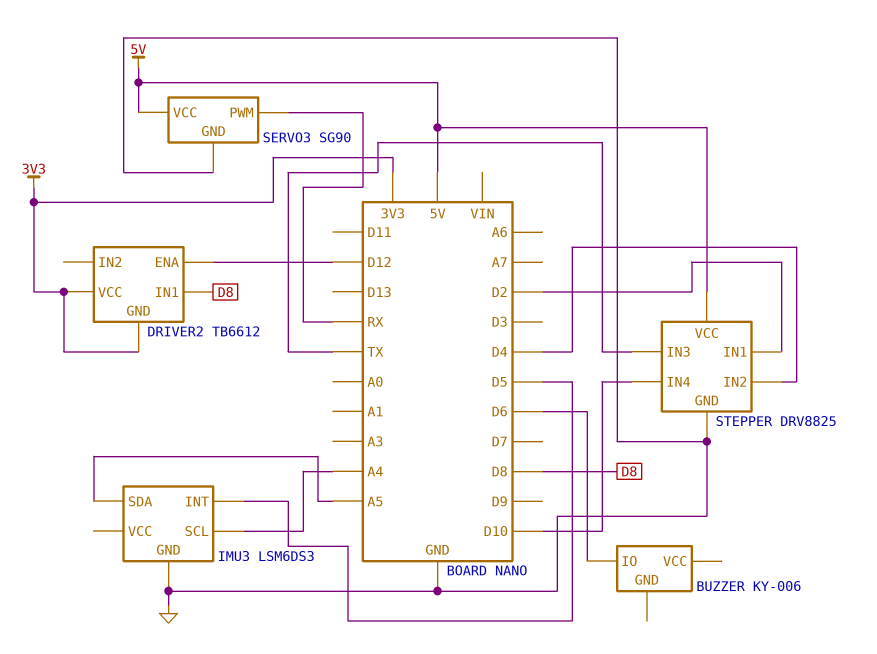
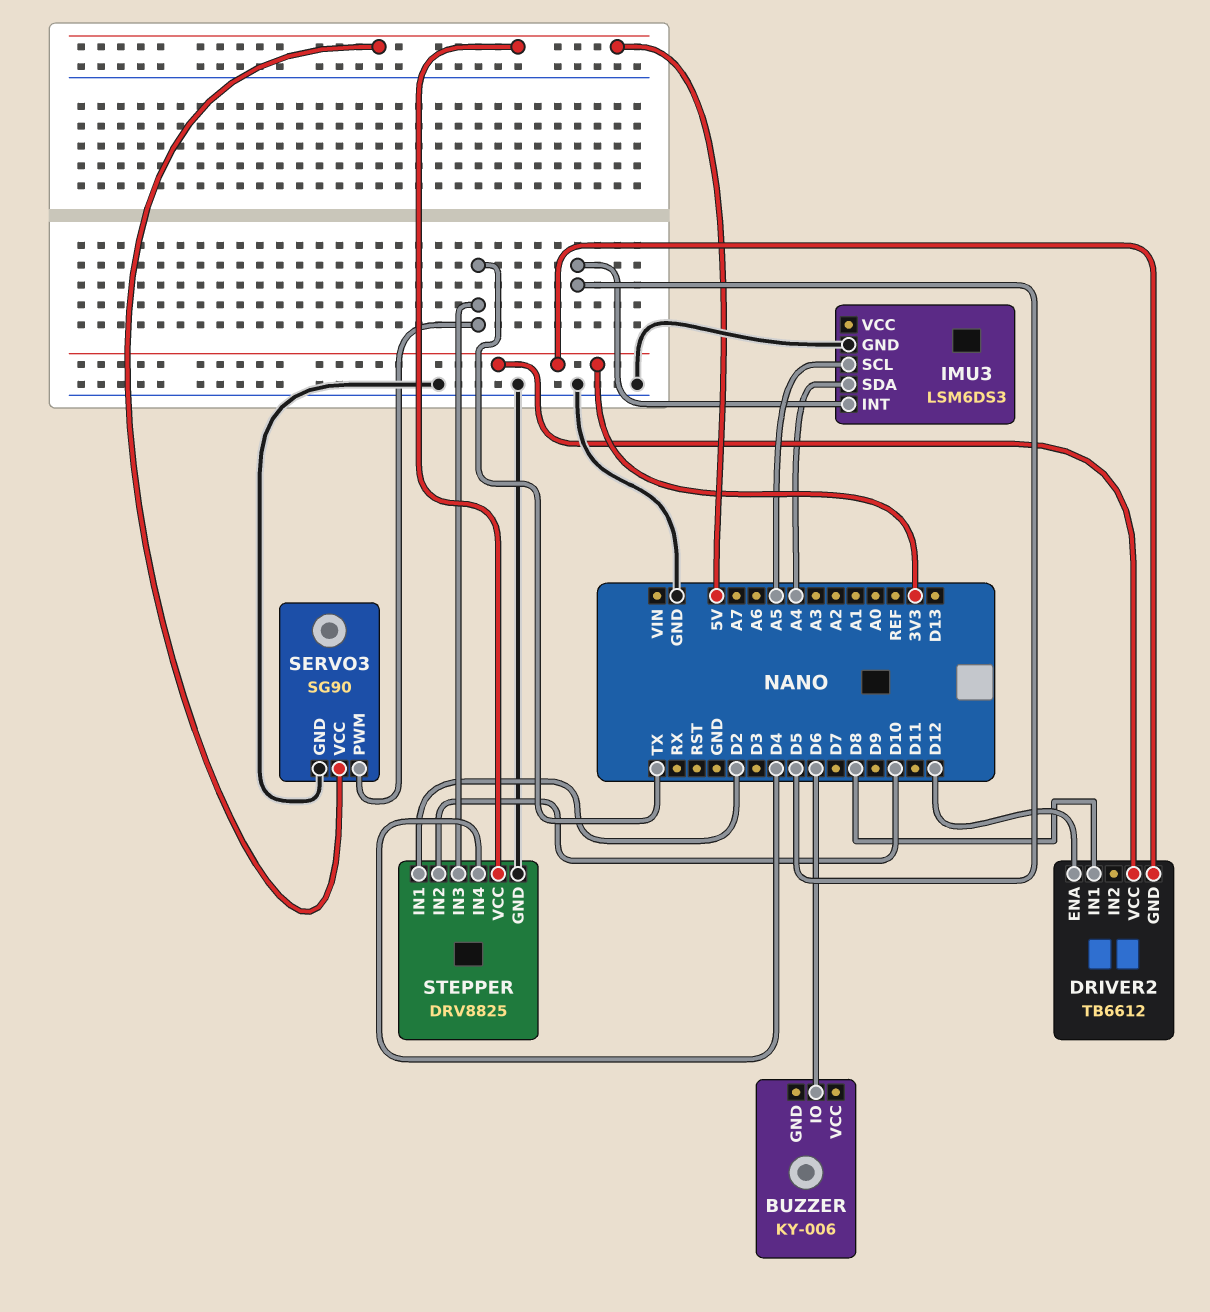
IMU3 pin SCL: A4 -> A5
IMU3 pin SDA: A5 -> A4
SERVO3 pin PWM: RX -> TX
STEPPER pin IN2: D4 -> D10
STEPPER pin IN4: D10 -> D4

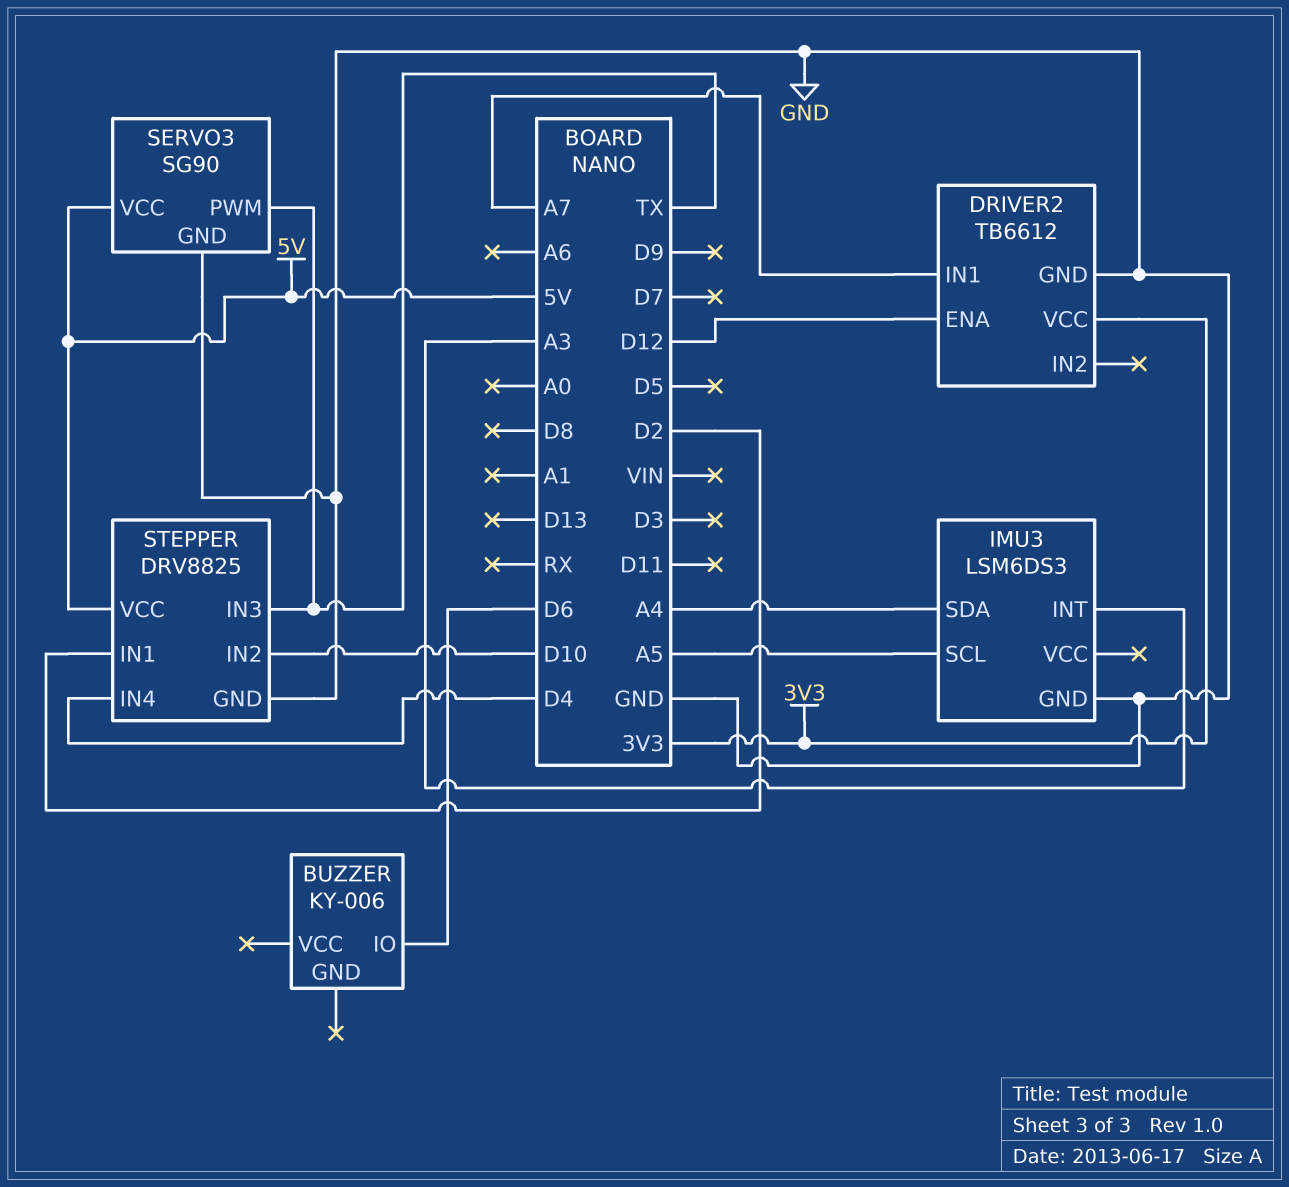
DRIVER2 pin GND: 3V3 -> GND
DRIVER2 pin IN1: D8 -> A7
IMU3 pin INT: D5 -> A3

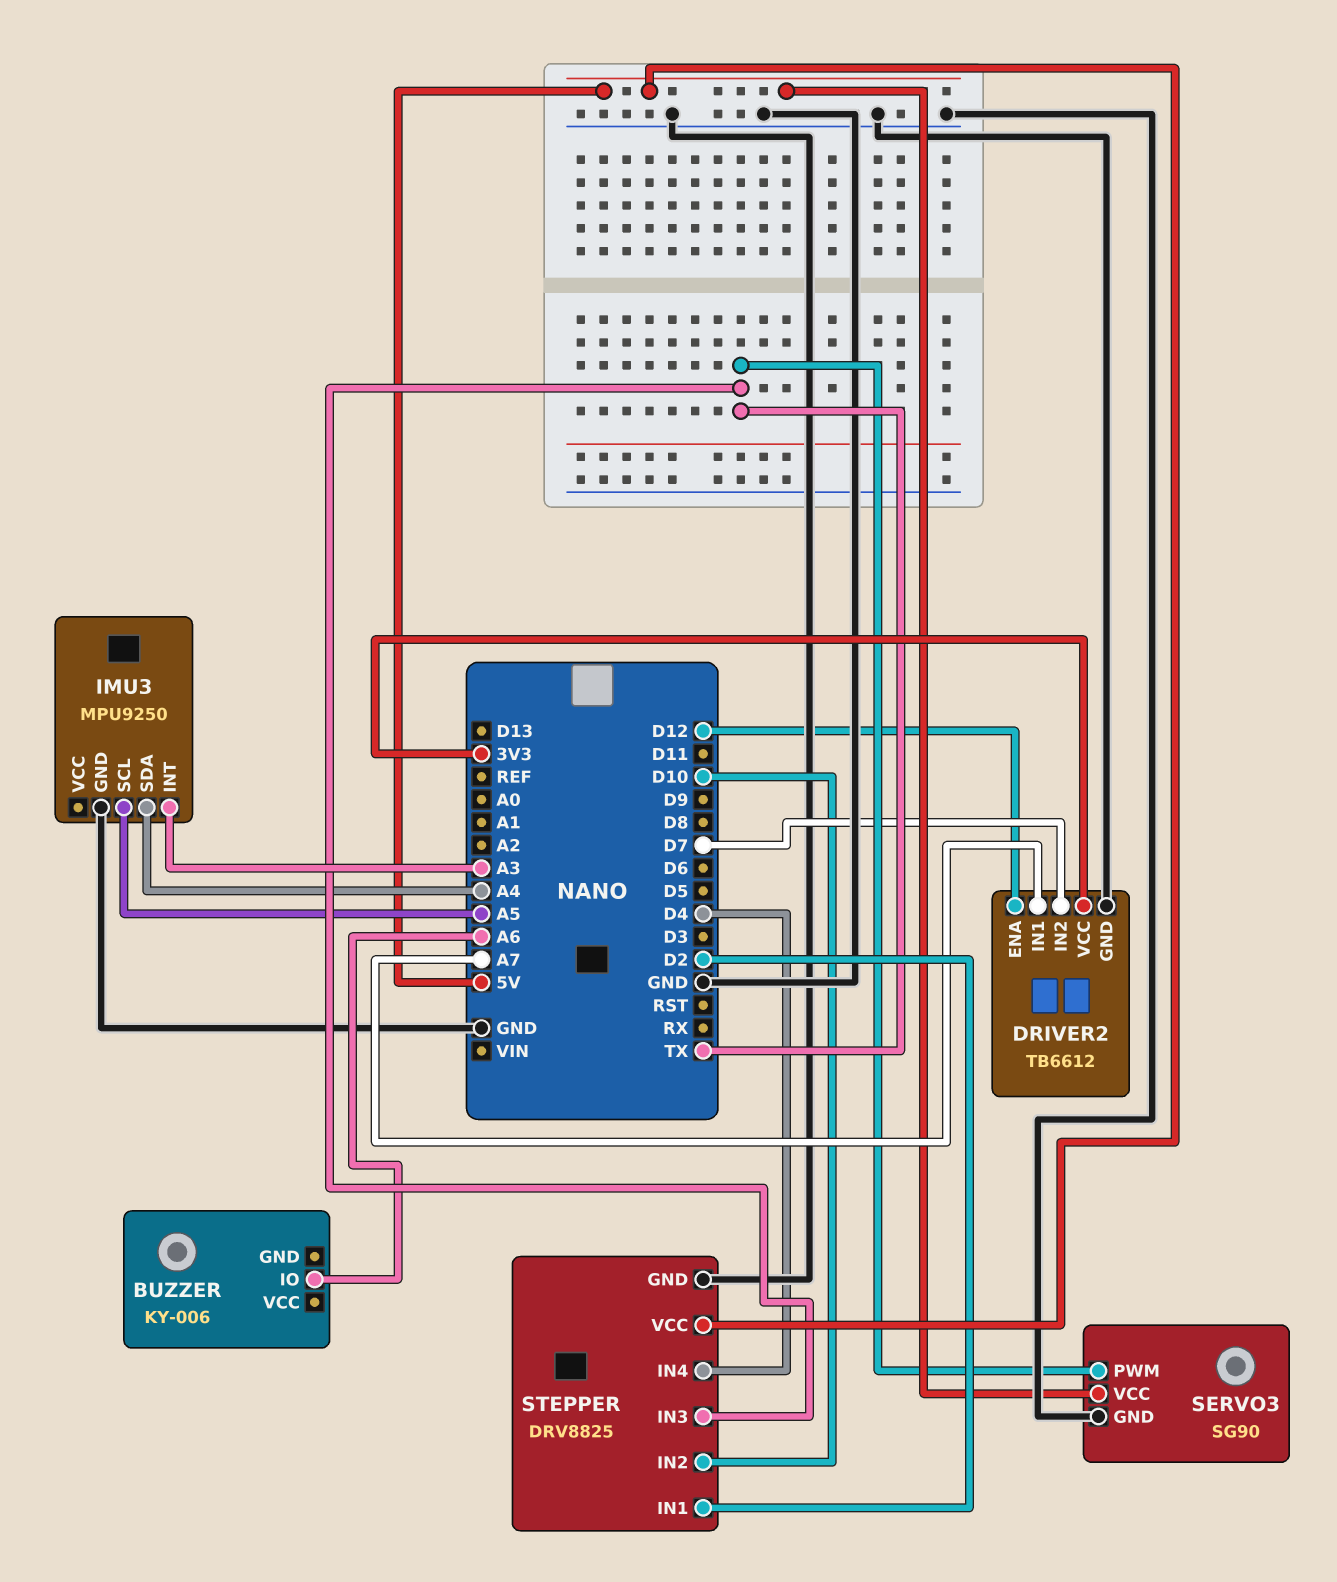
BUZZER pin IO: D6 -> A6
DRIVER2 pin IN2: none -> D7
IMU3: LSM6DS3 -> MPU9250

